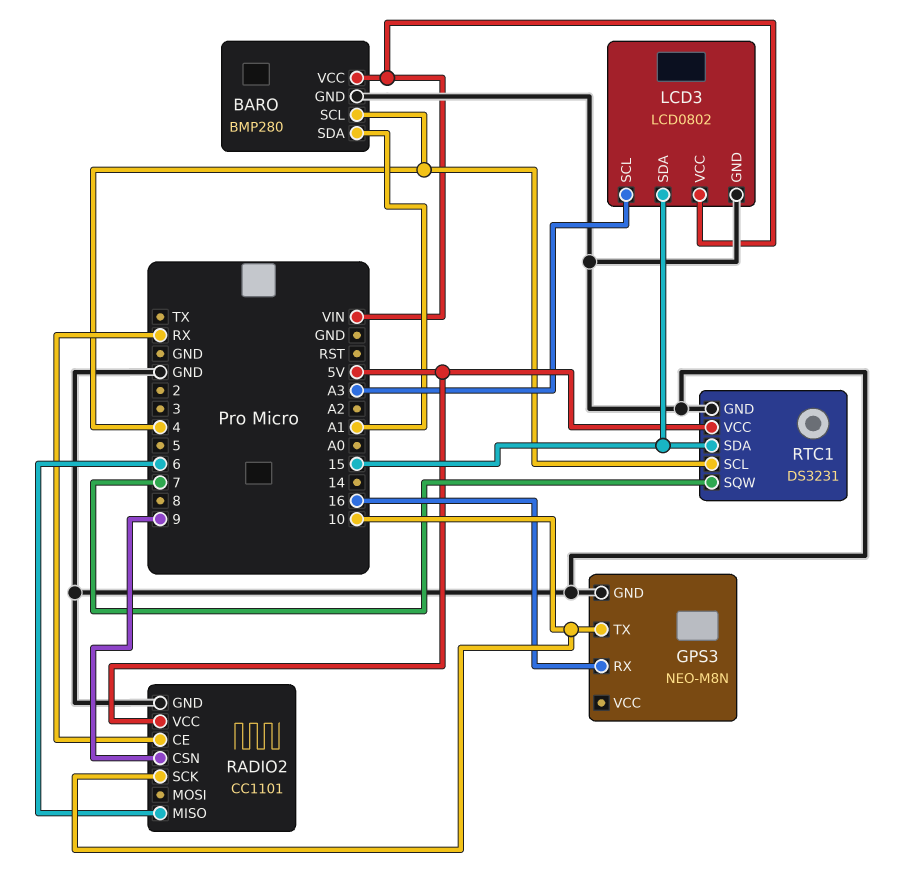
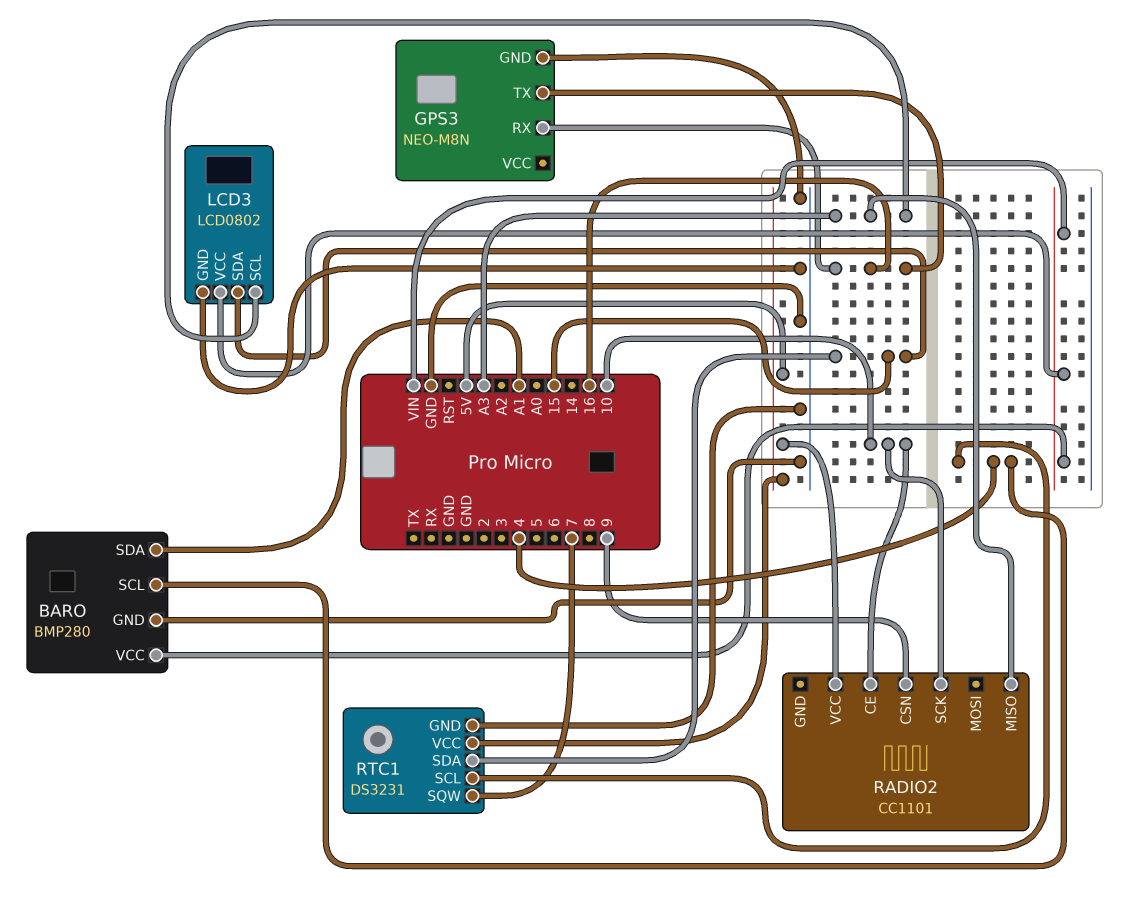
GPS3 pin TX: 10 -> 16
RADIO2 pin CE: RX -> 10
RADIO2 pin GND: GND -> none
RADIO2 pin MISO: 6 -> A3

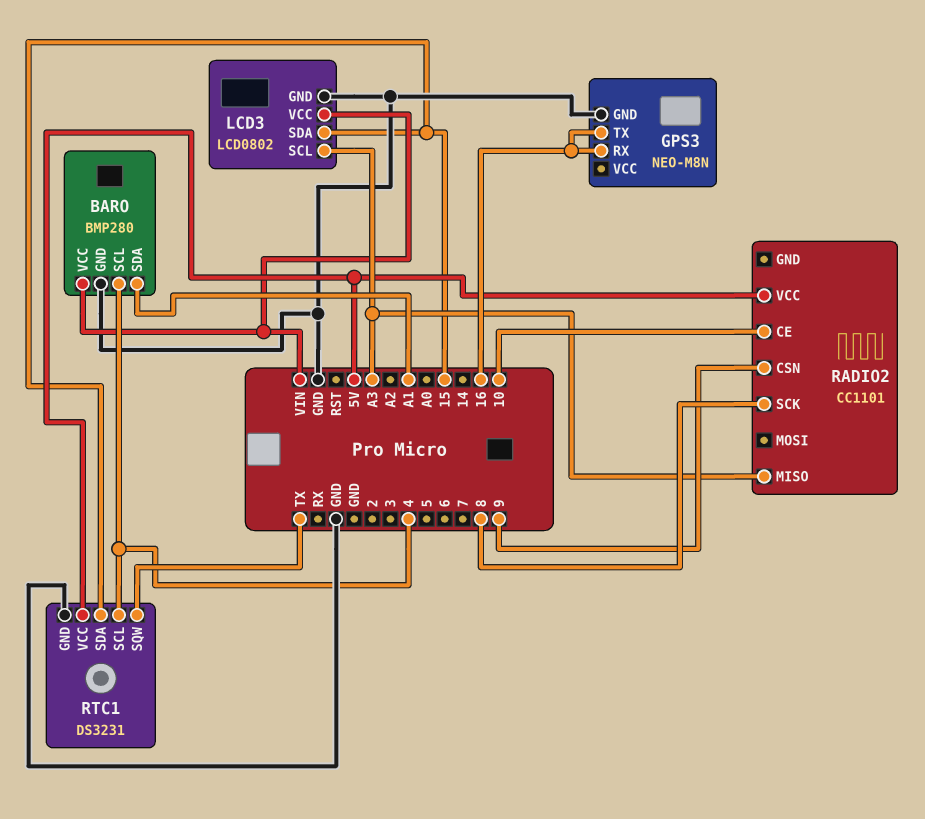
RADIO2 pin SCK: 10 -> 8
RTC1 pin SQW: 7 -> TX

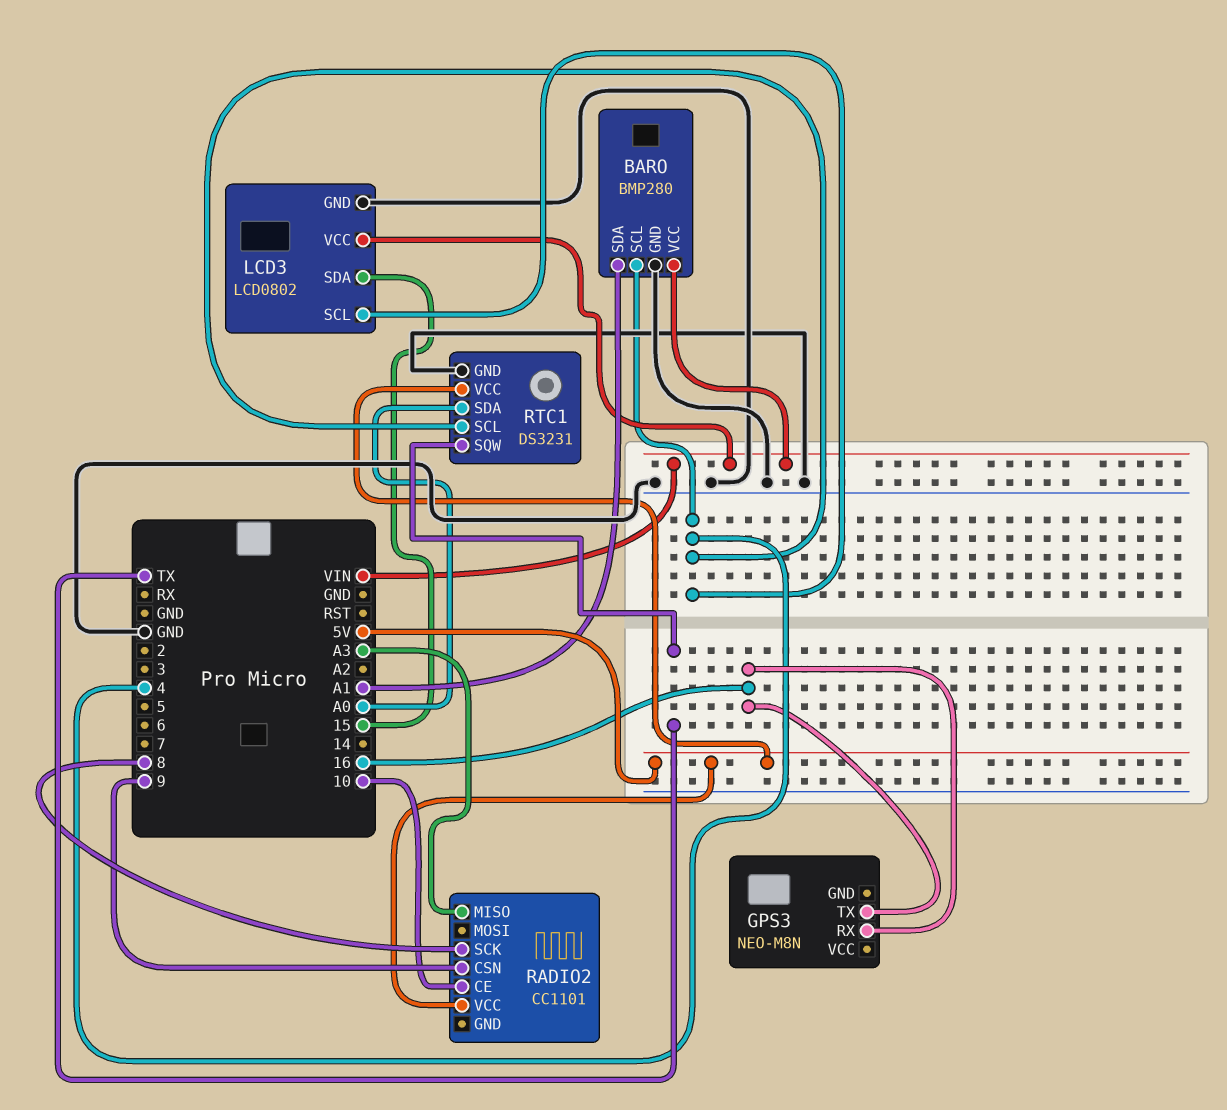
GPS3 pin GND: GND -> none
LCD3 pin SCL: A3 -> 4
RTC1 pin SDA: 15 -> A0

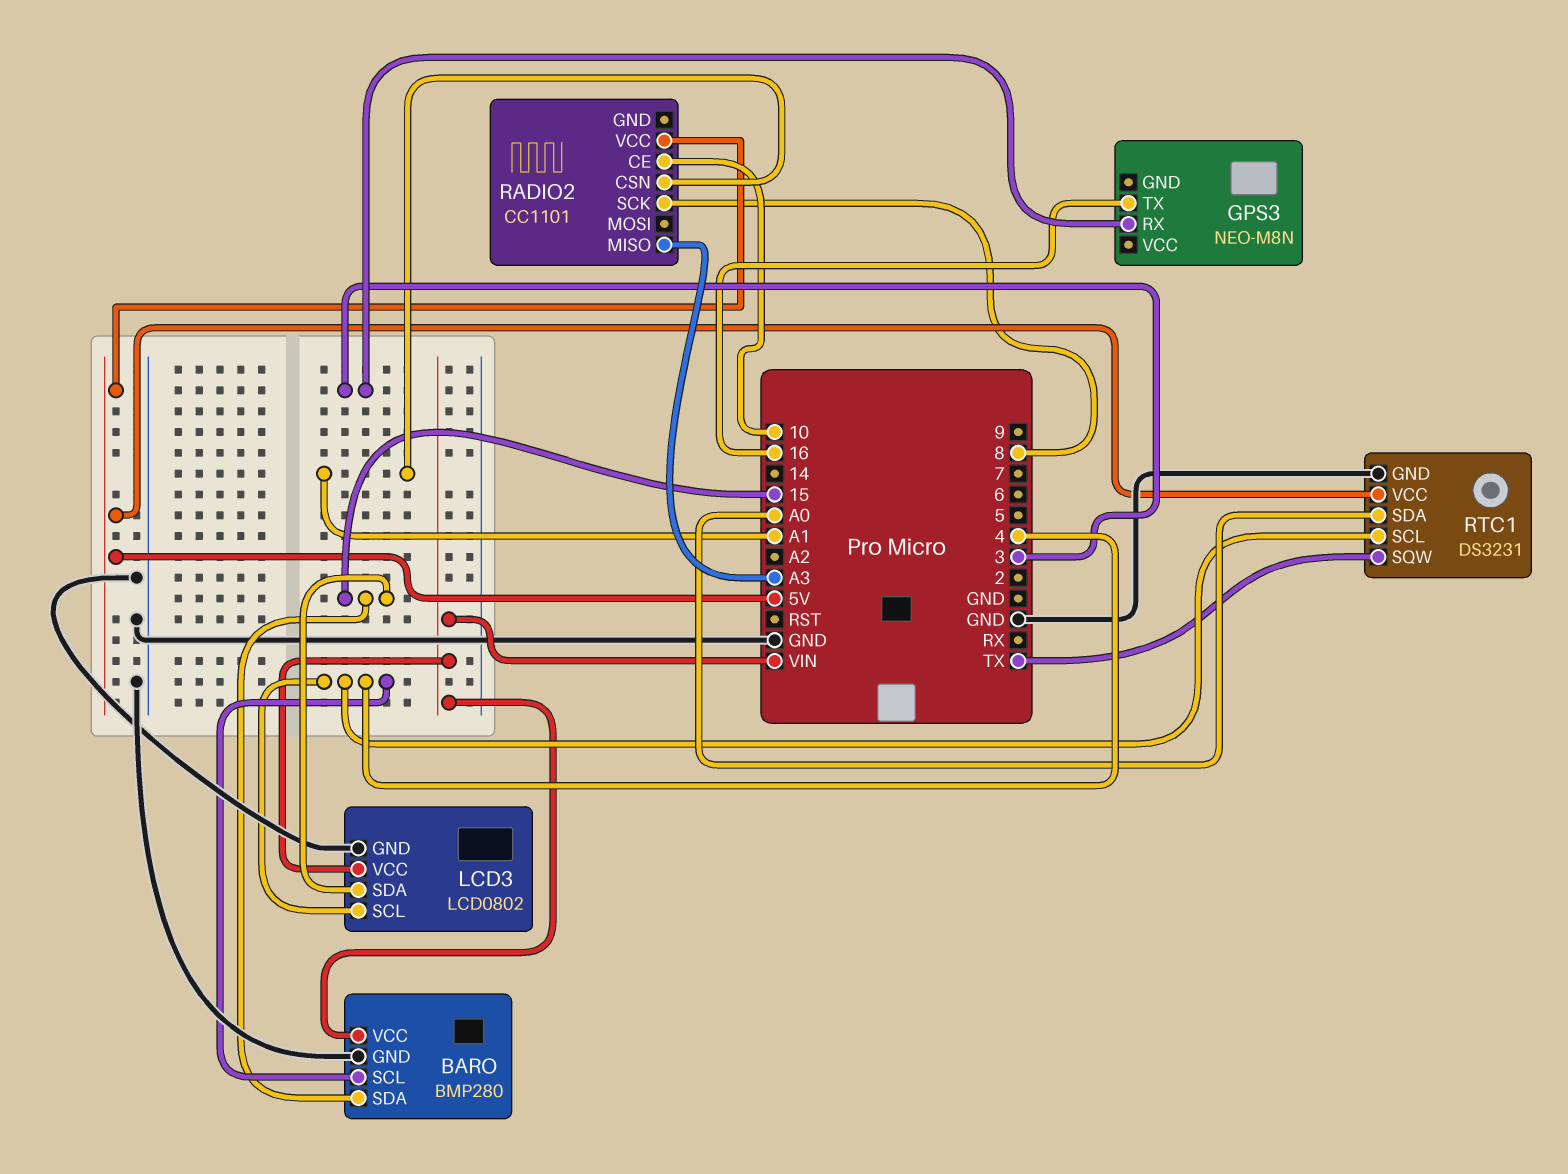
BARO pin SDA: A1 -> 15
GPS3 pin RX: 16 -> 3
RADIO2 pin CSN: 9 -> A1

